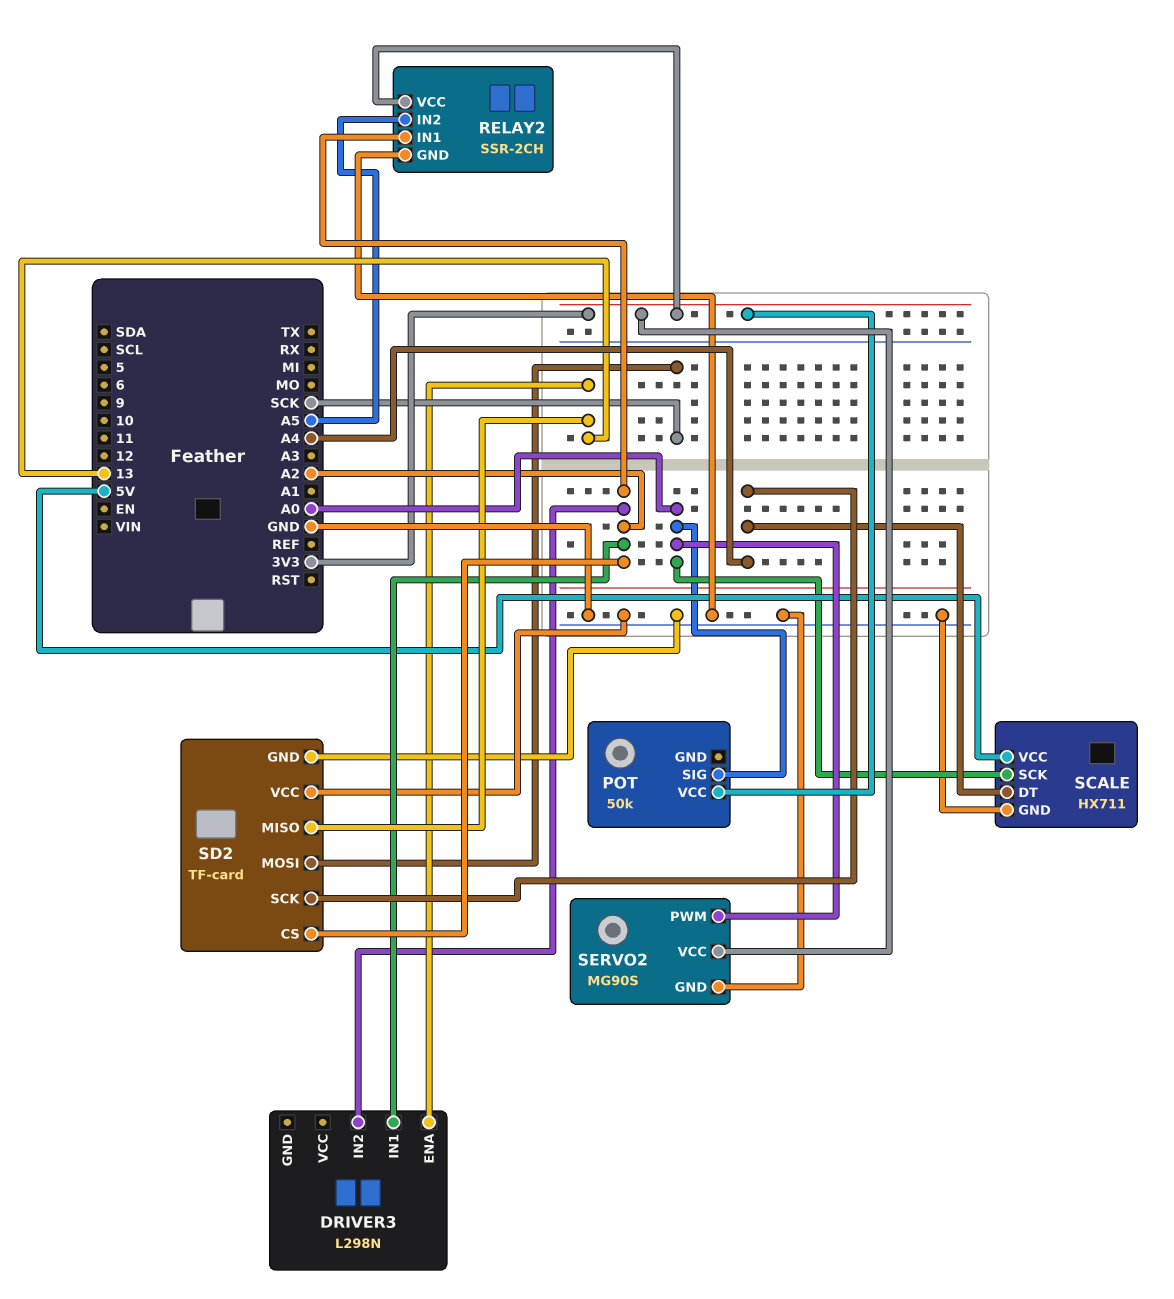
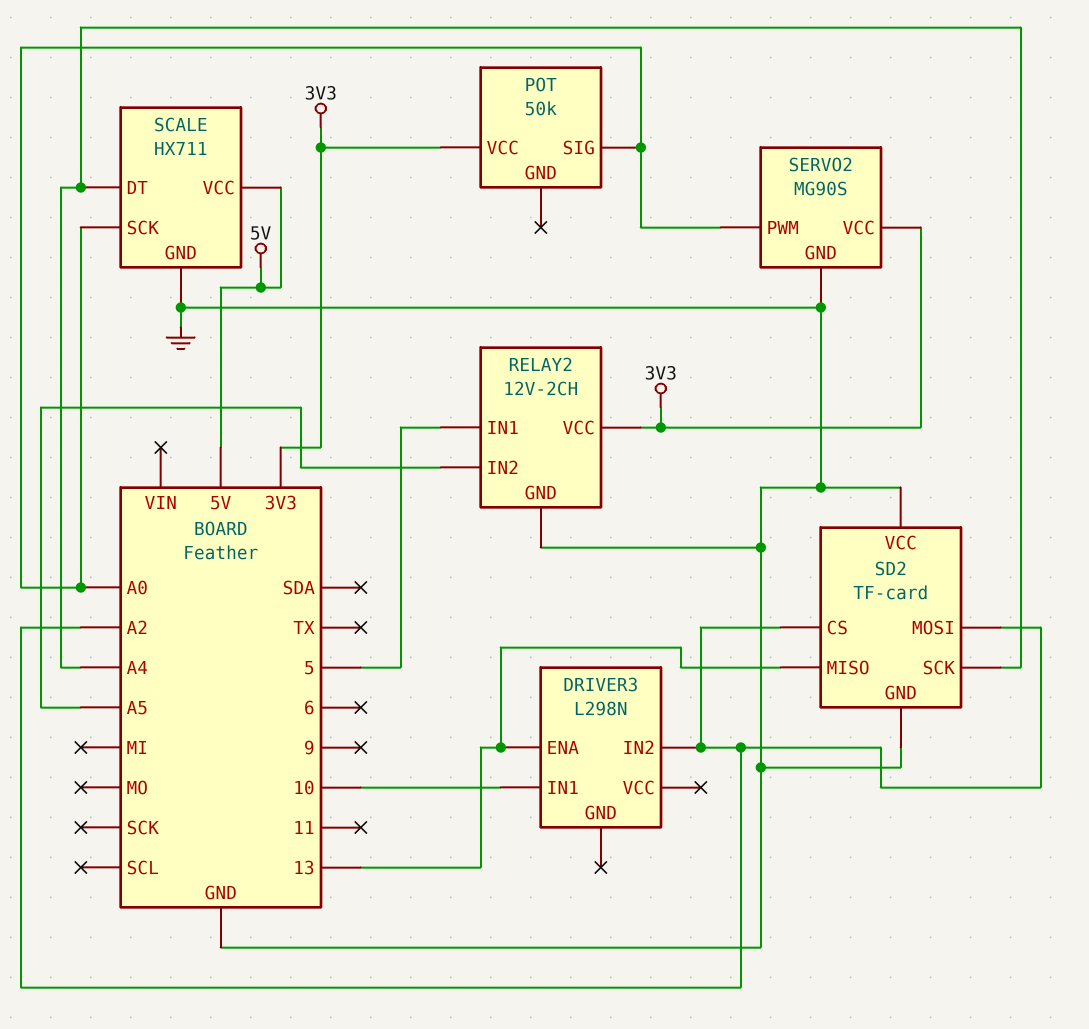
DRIVER3 pin IN1: A2 -> 10
RELAY2: SSR-2CH -> 12V-2CH
RELAY2 pin IN1: A2 -> 5
SD2 pin MOSI: SCK -> A2

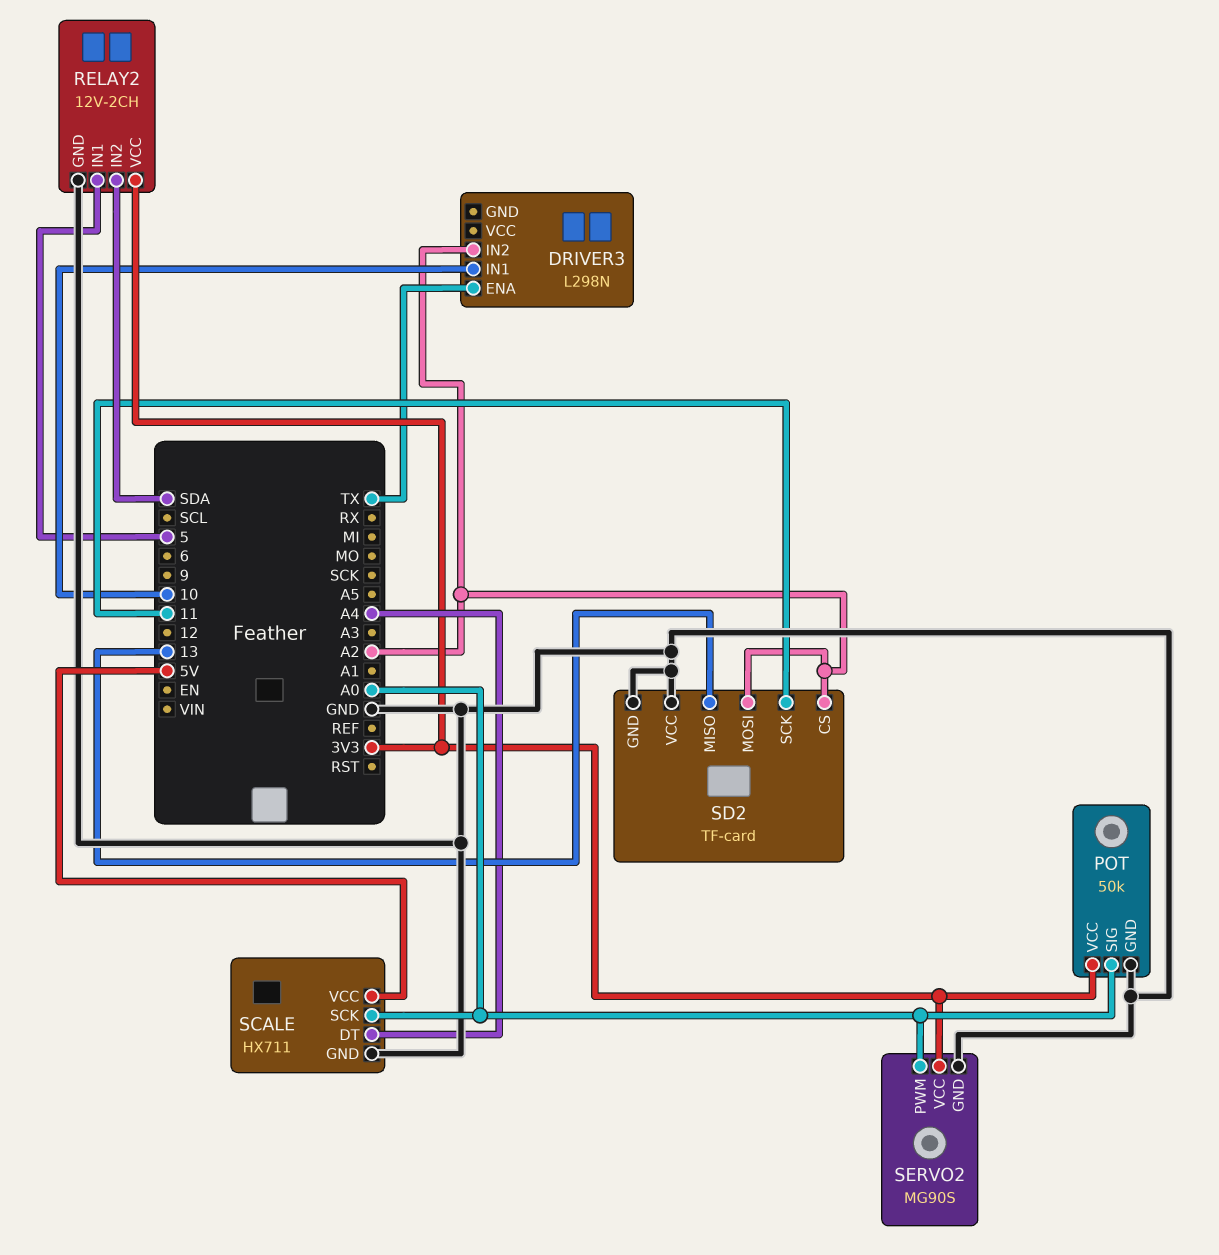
DRIVER3 pin ENA: 13 -> TX
POT pin GND: none -> GND
RELAY2 pin IN2: A5 -> SDA
SD2 pin SCK: A4 -> 11

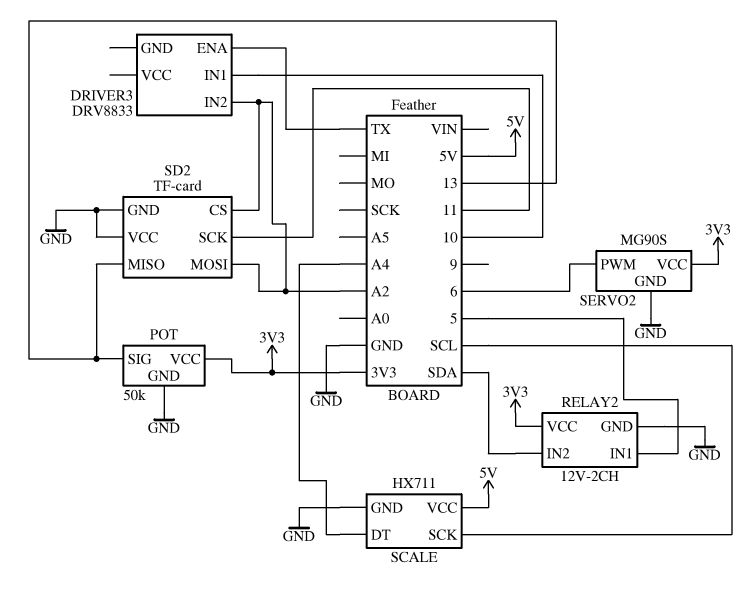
DRIVER3: L298N -> DRV8833
POT pin SIG: A0 -> 13
SCALE pin SCK: A0 -> SCL
SERVO2 pin PWM: A0 -> 6

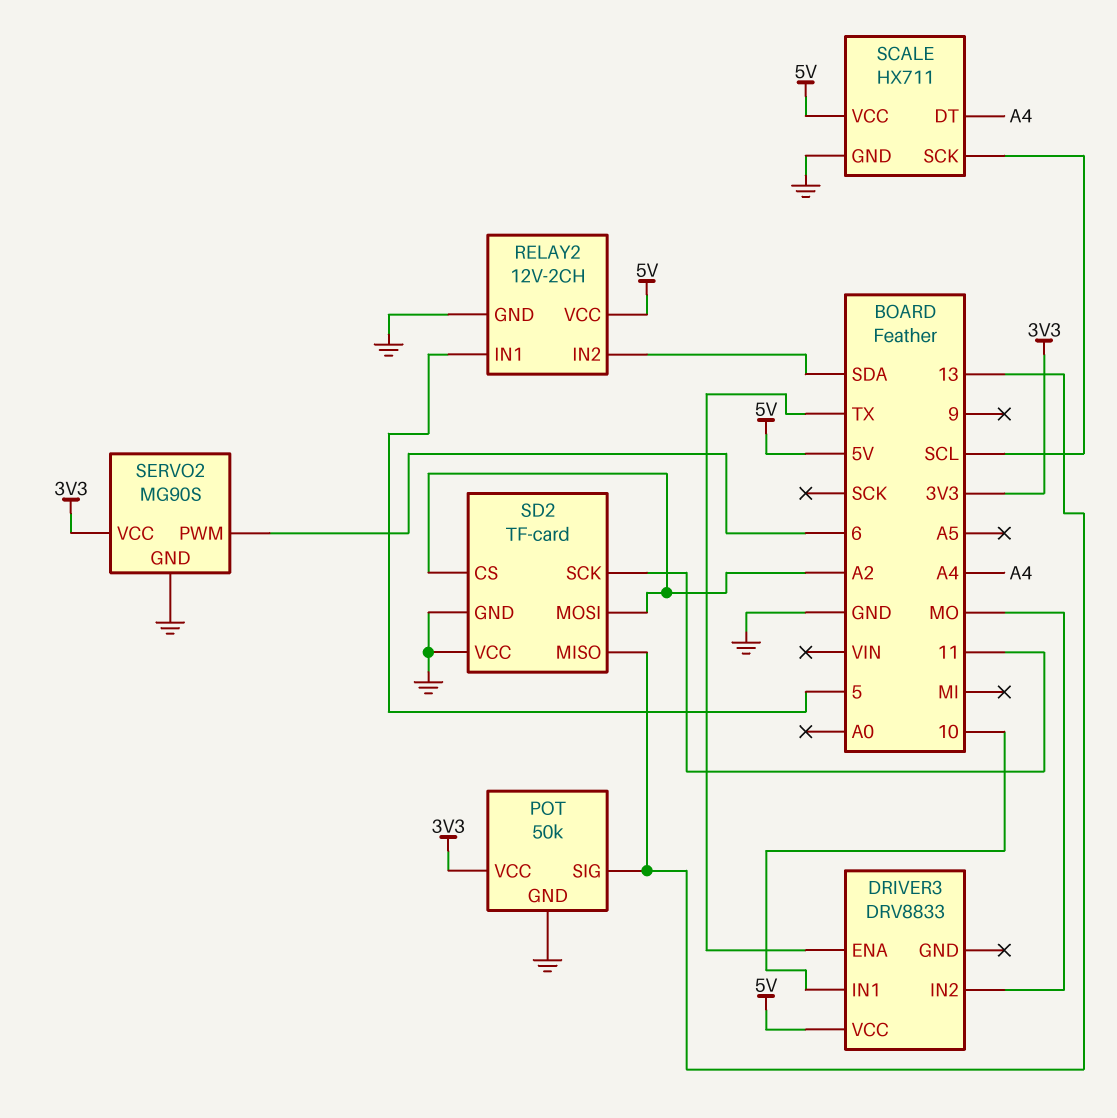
DRIVER3 pin IN2: A2 -> MO
DRIVER3 pin VCC: none -> 5V
RELAY2 pin VCC: 3V3 -> 5V

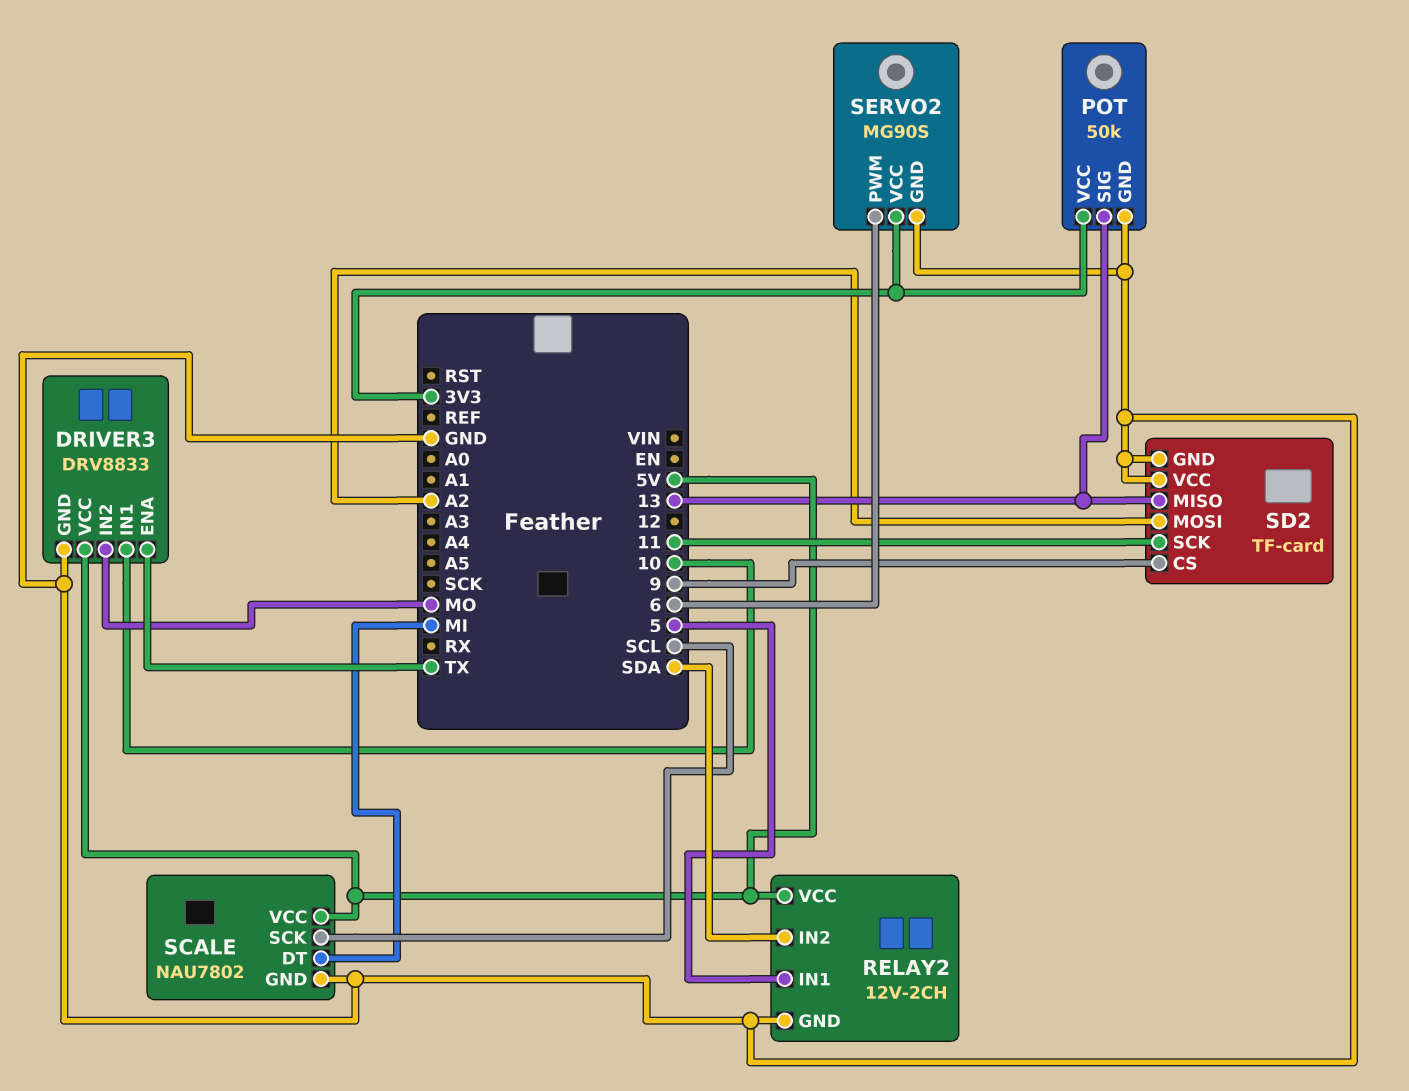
DRIVER3 pin GND: none -> GND
SCALE: HX711 -> NAU7802
SCALE pin DT: A4 -> MI
SD2 pin CS: A2 -> 9

